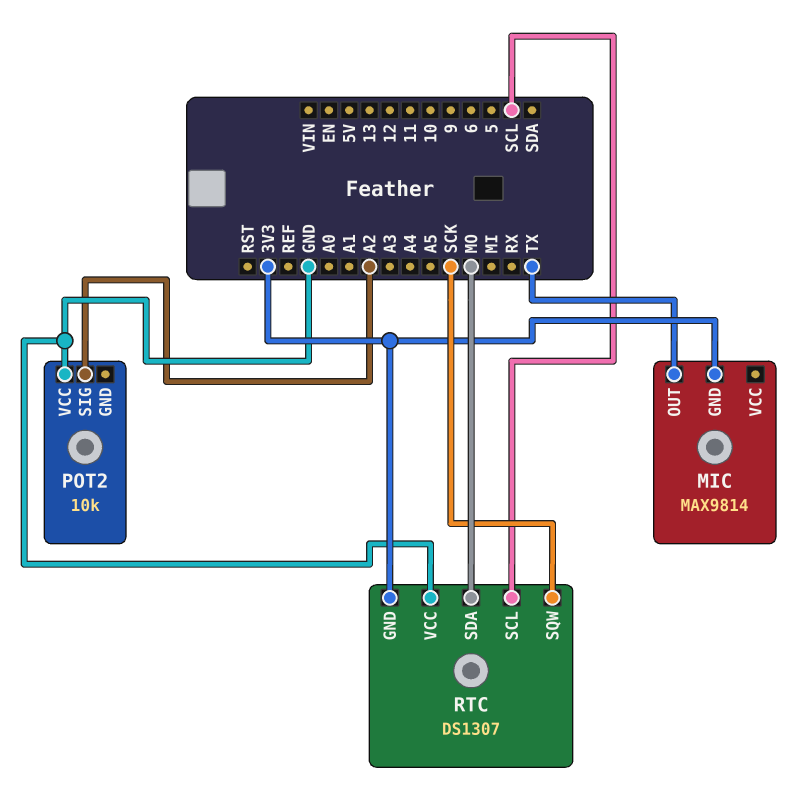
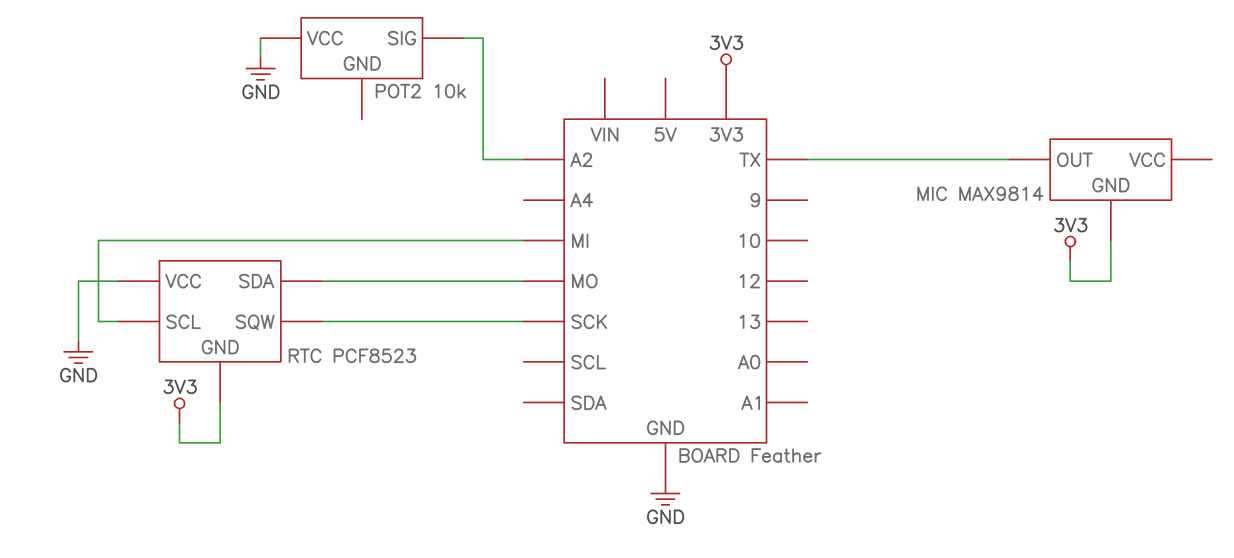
RTC: DS1307 -> PCF8523
RTC pin SCL: SCL -> MI

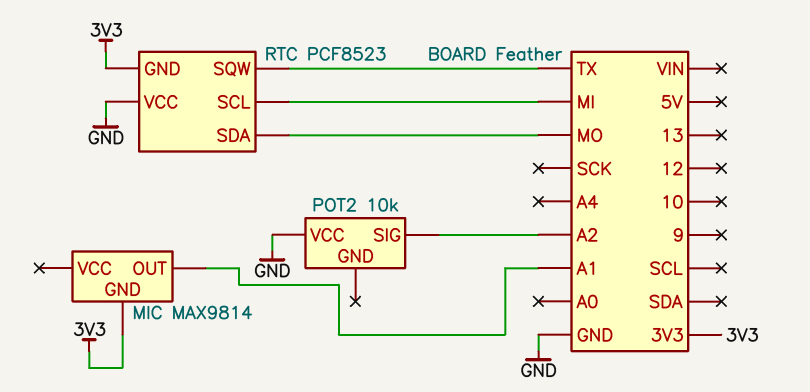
MIC pin OUT: TX -> A1
RTC pin SQW: SCK -> TX

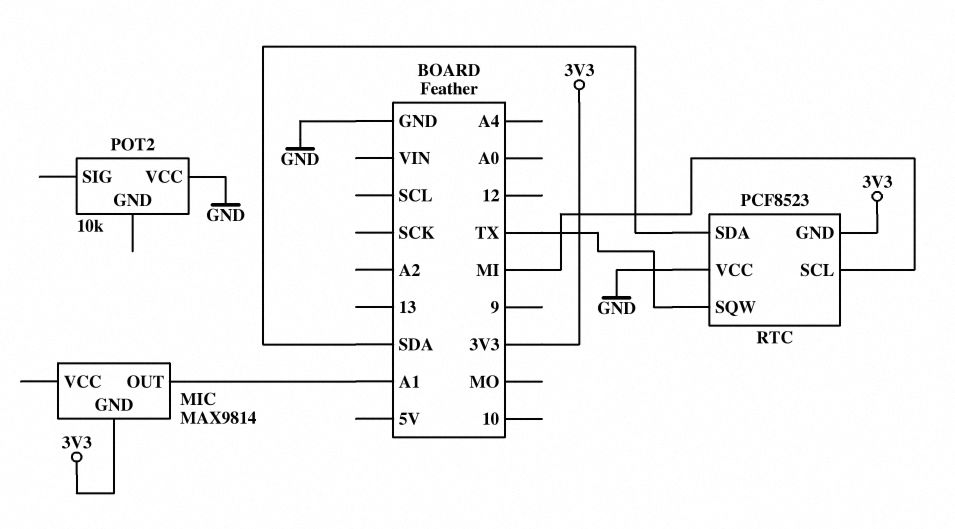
POT2 pin SIG: A2 -> none
RTC pin SDA: MO -> SDA

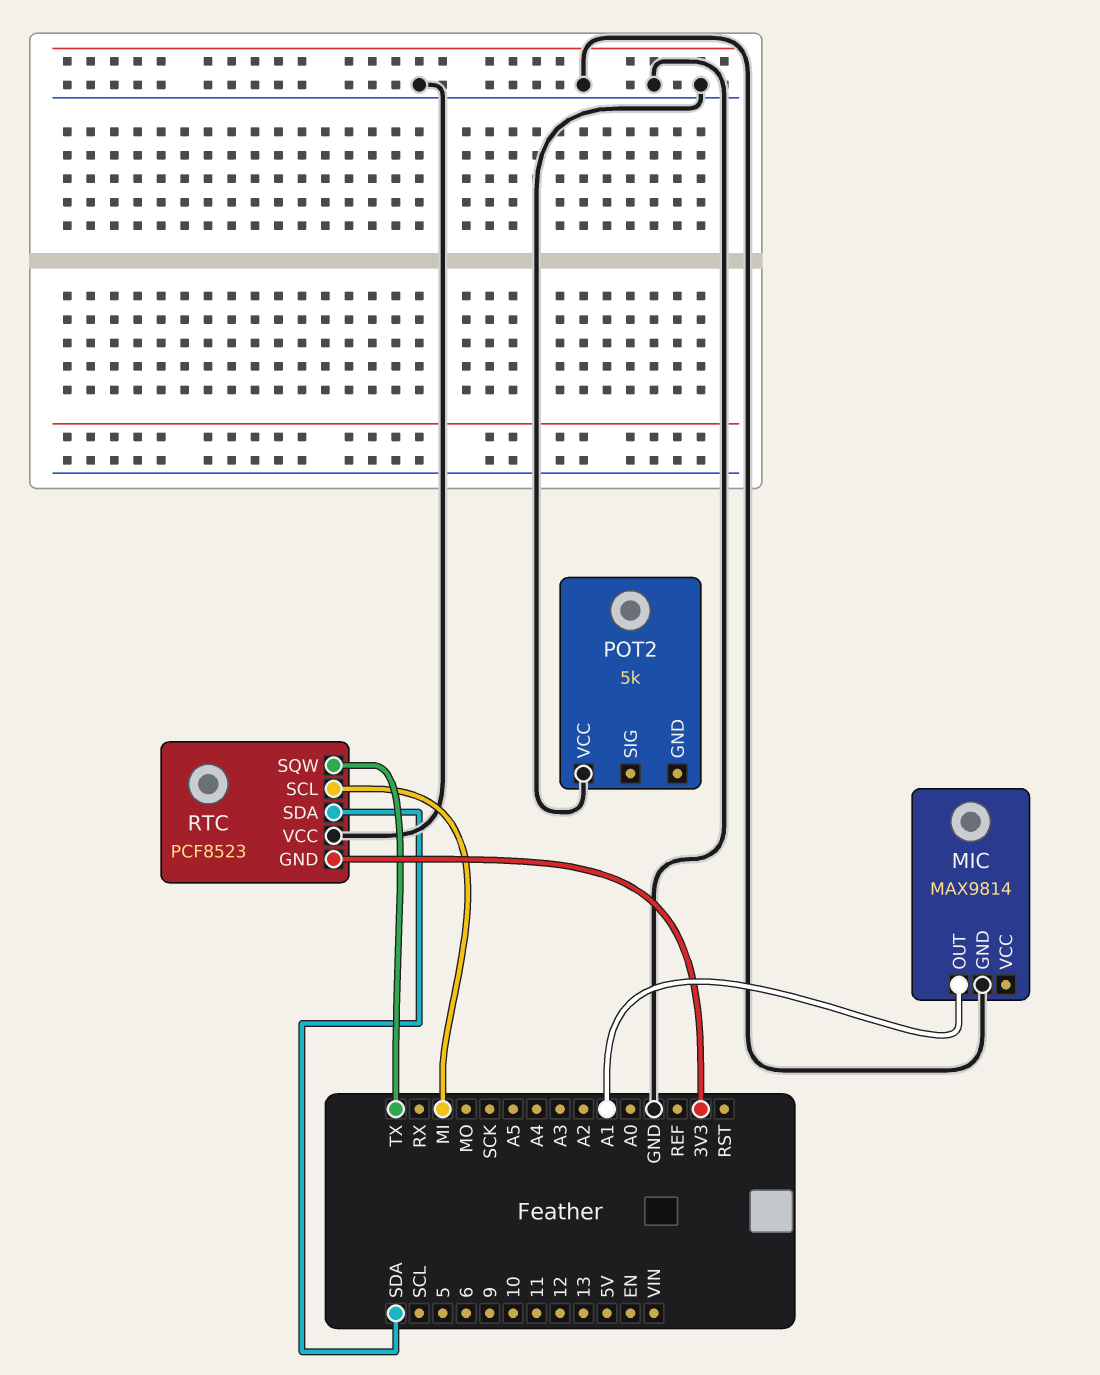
MIC pin GND: 3V3 -> GND
POT2: 10k -> 5k

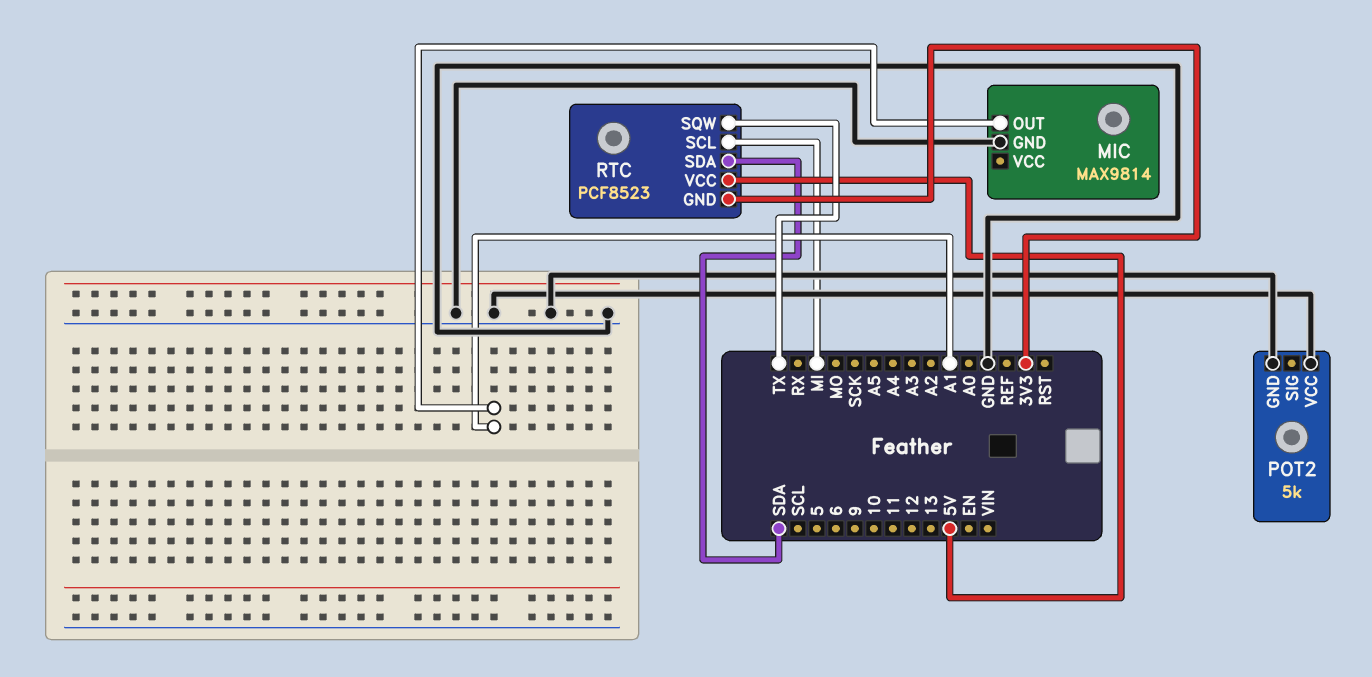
POT2 pin GND: none -> GND
RTC pin VCC: GND -> 5V

